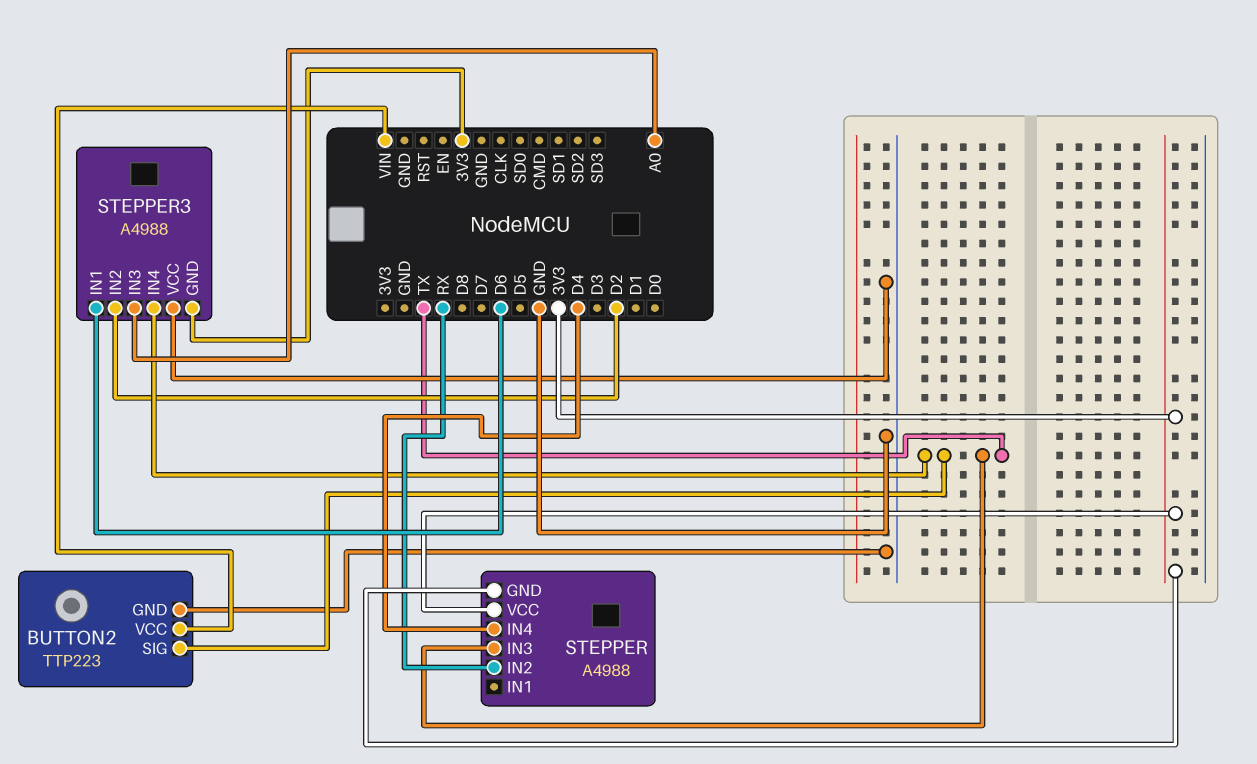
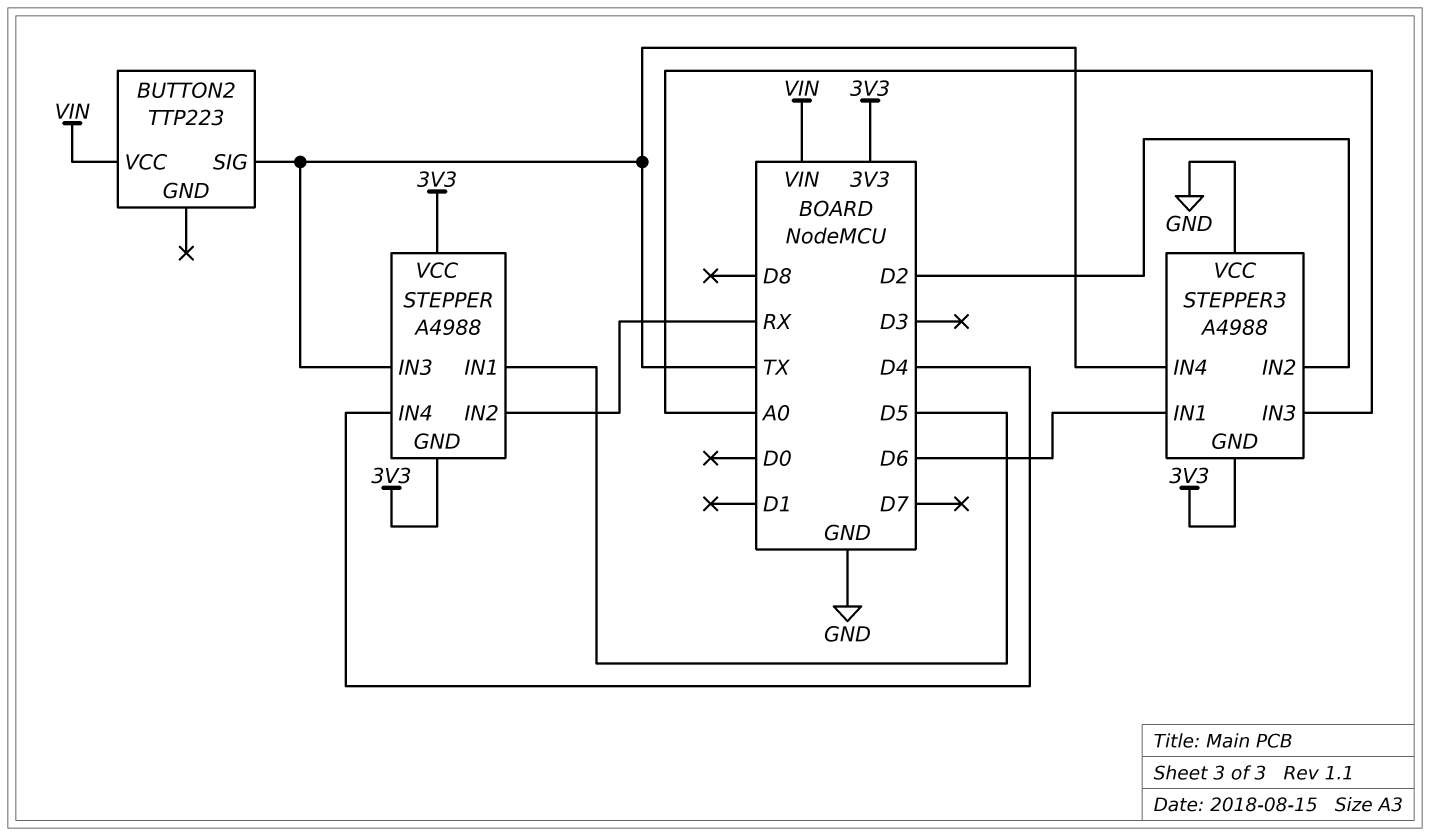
BUTTON2 pin GND: GND -> none
STEPPER pin IN1: none -> D5

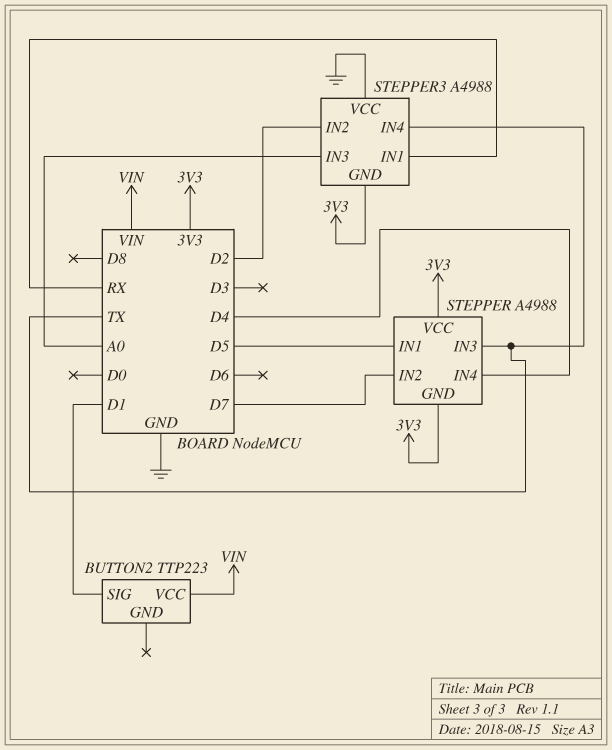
BUTTON2 pin SIG: TX -> D1
STEPPER pin IN2: RX -> D7
STEPPER3 pin IN1: D6 -> RX

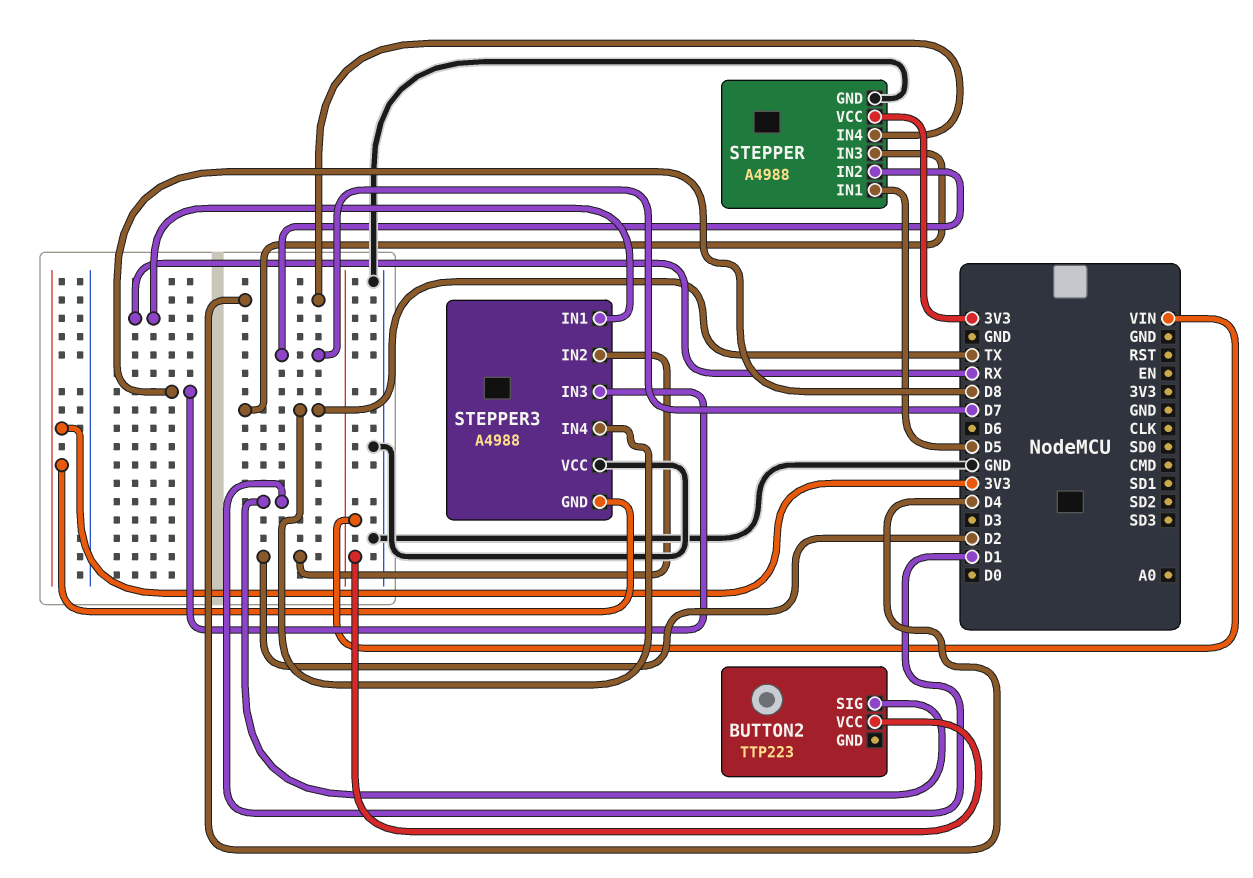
STEPPER pin GND: 3V3 -> GND
STEPPER3 pin IN3: A0 -> D8

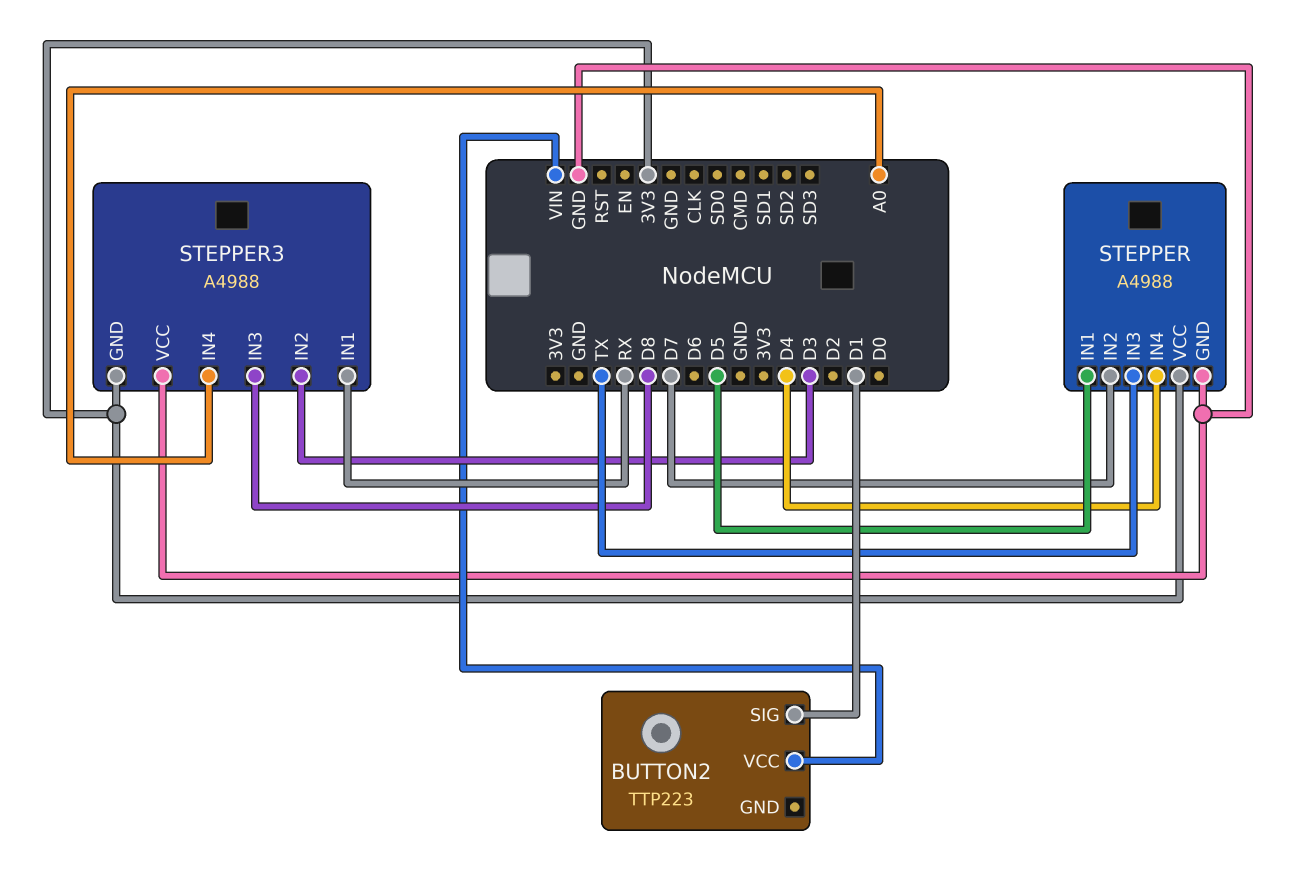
STEPPER3 pin IN2: D2 -> D3
STEPPER3 pin IN4: TX -> A0

